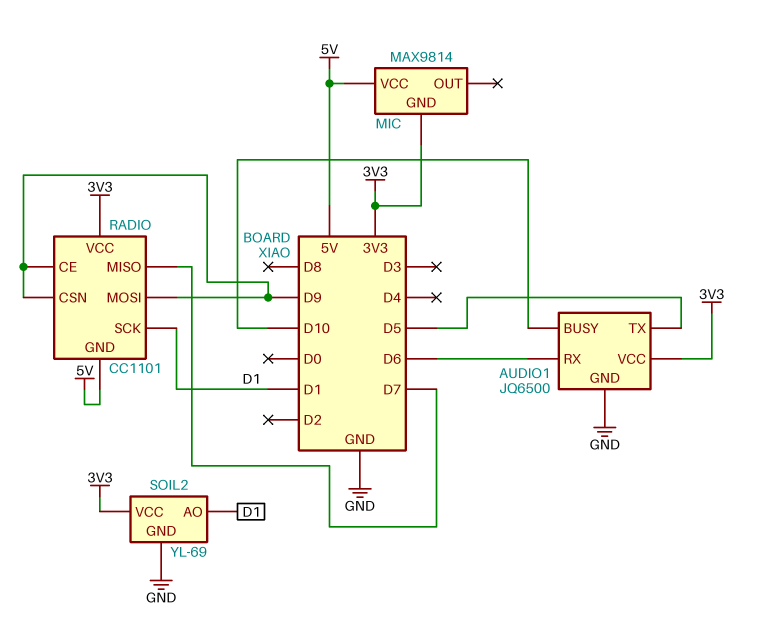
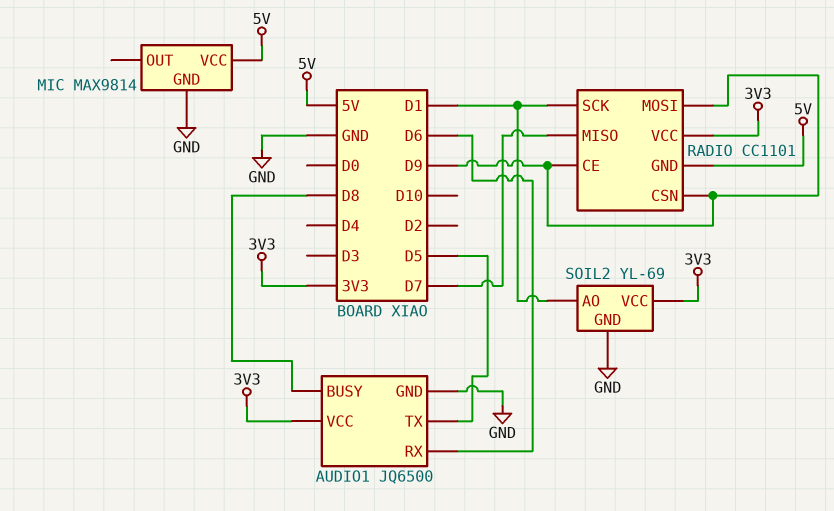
AUDIO1 pin BUSY: D10 -> D8
MIC pin GND: 3V3 -> GND

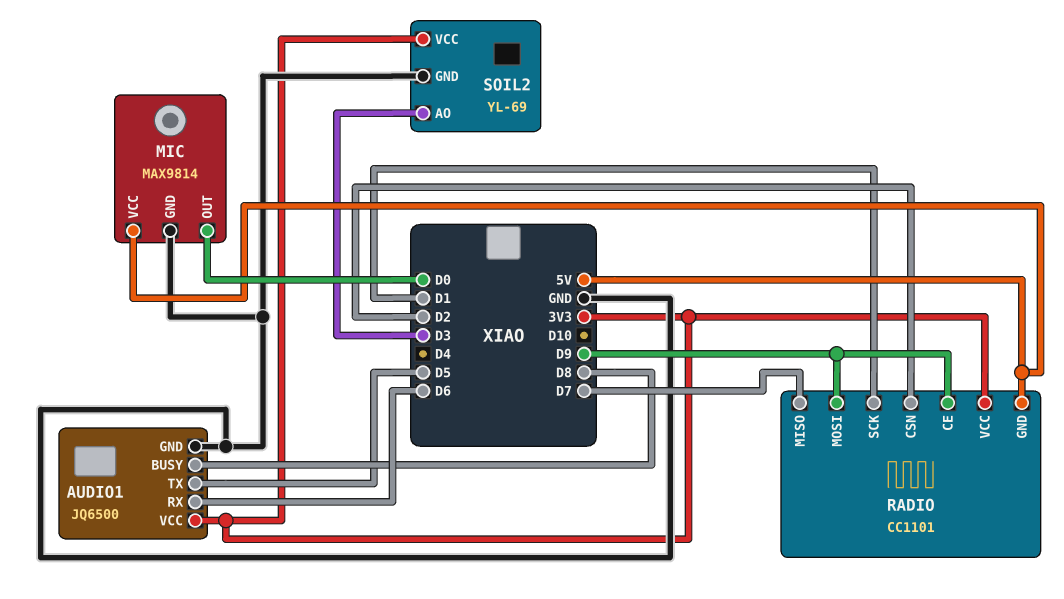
MIC pin OUT: none -> D0
RADIO pin CSN: D9 -> D2
SOIL2 pin AO: D1 -> D3

